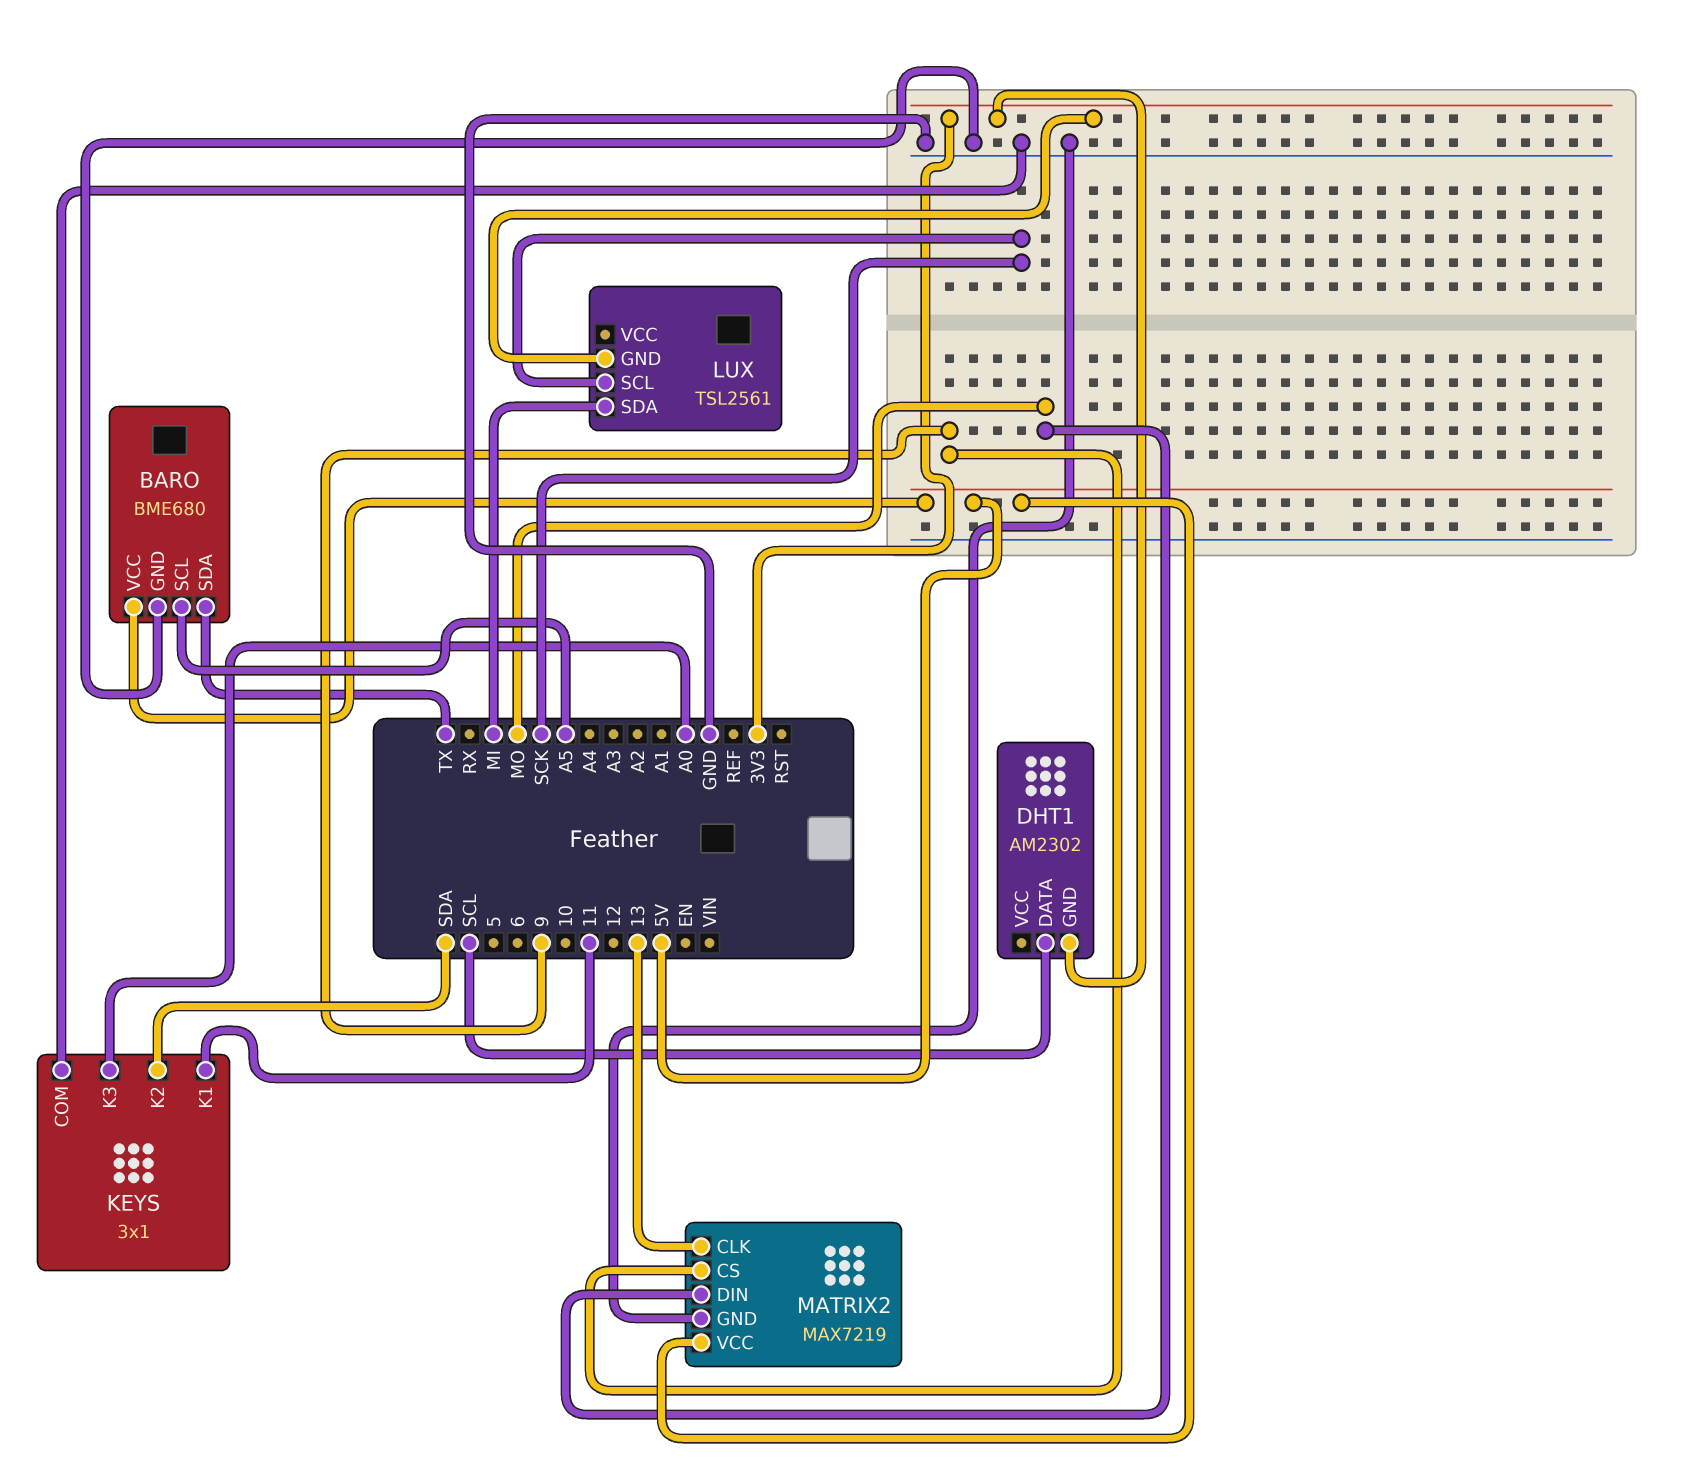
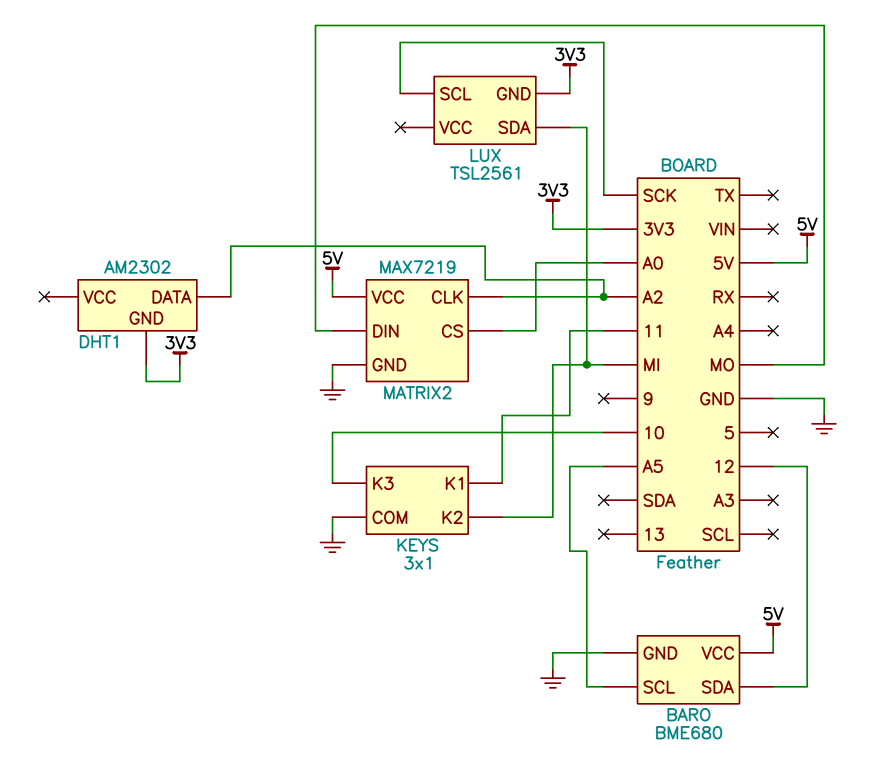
BARO pin SDA: TX -> 12
DHT1 pin DATA: SCL -> A2
KEYS pin K2: SDA -> MI
KEYS pin K3: A0 -> 10
MATRIX2 pin CLK: 13 -> A2
MATRIX2 pin CS: 9 -> A0

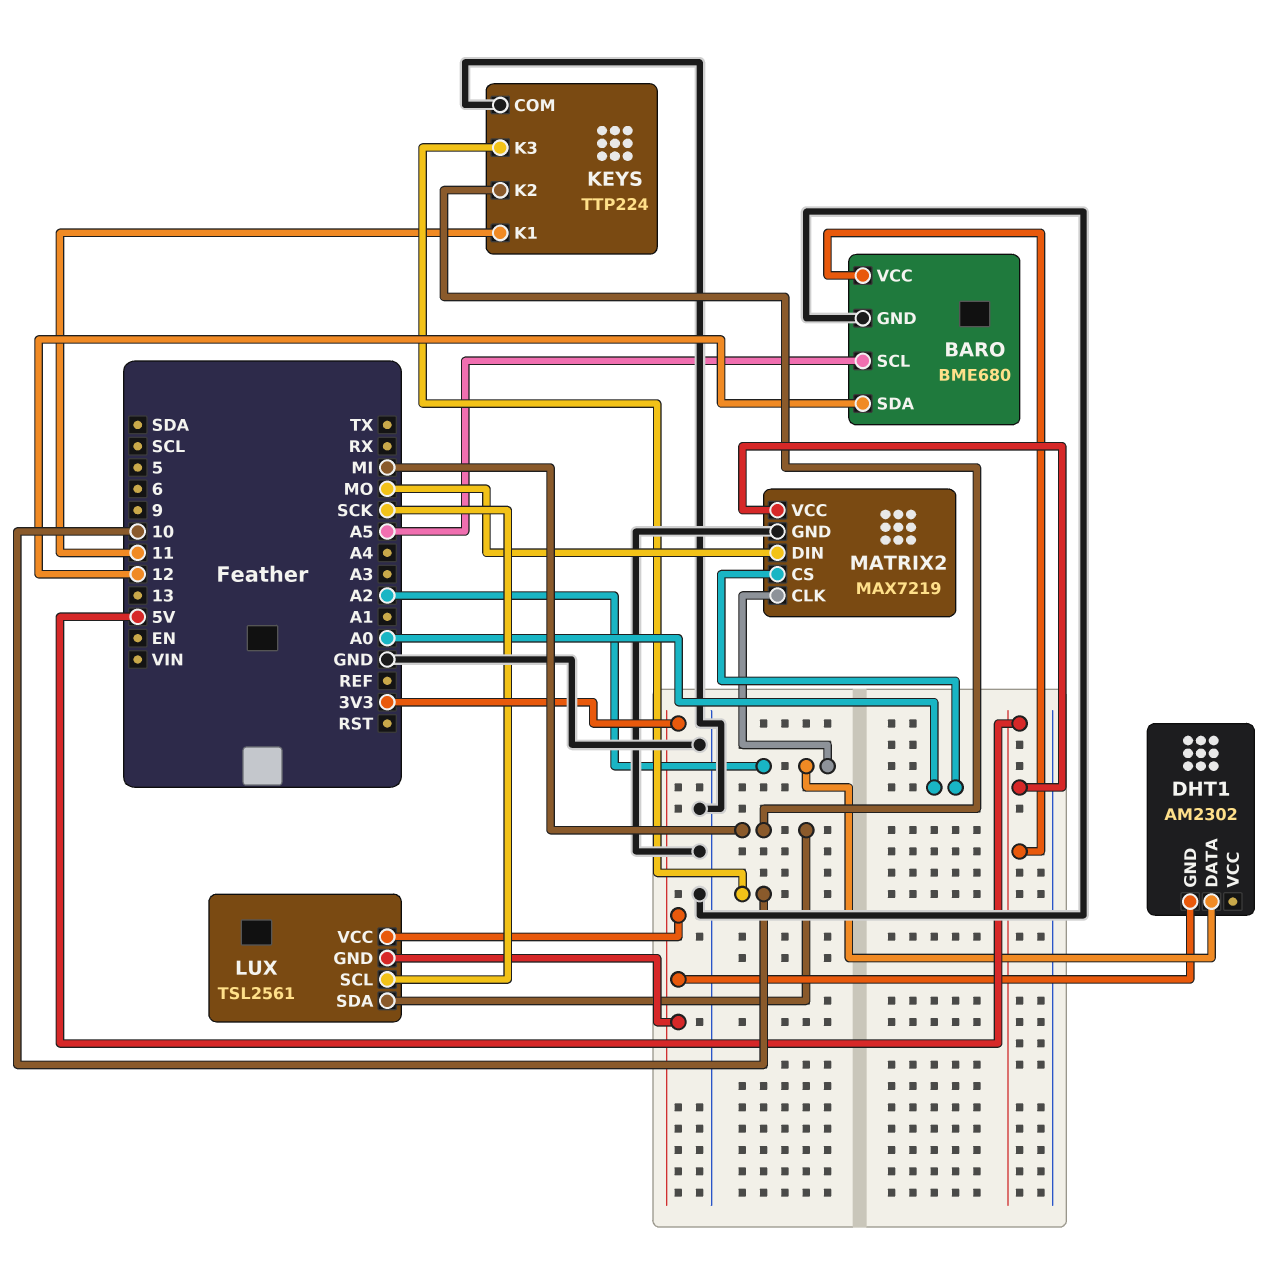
KEYS: 3x1 -> TTP224
LUX pin VCC: none -> 3V3

